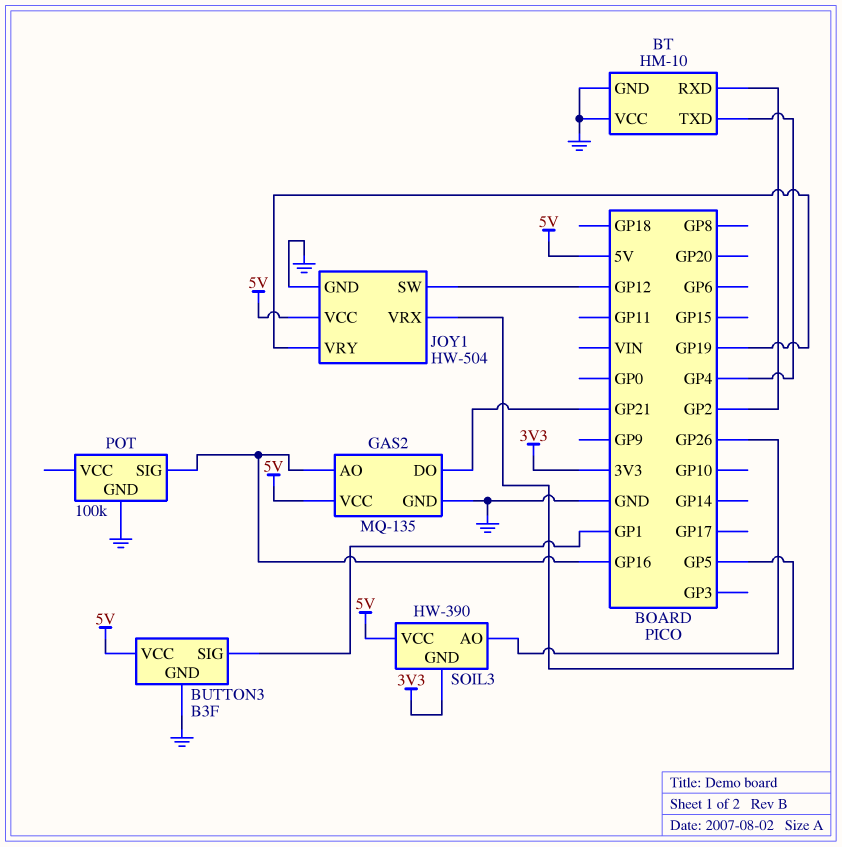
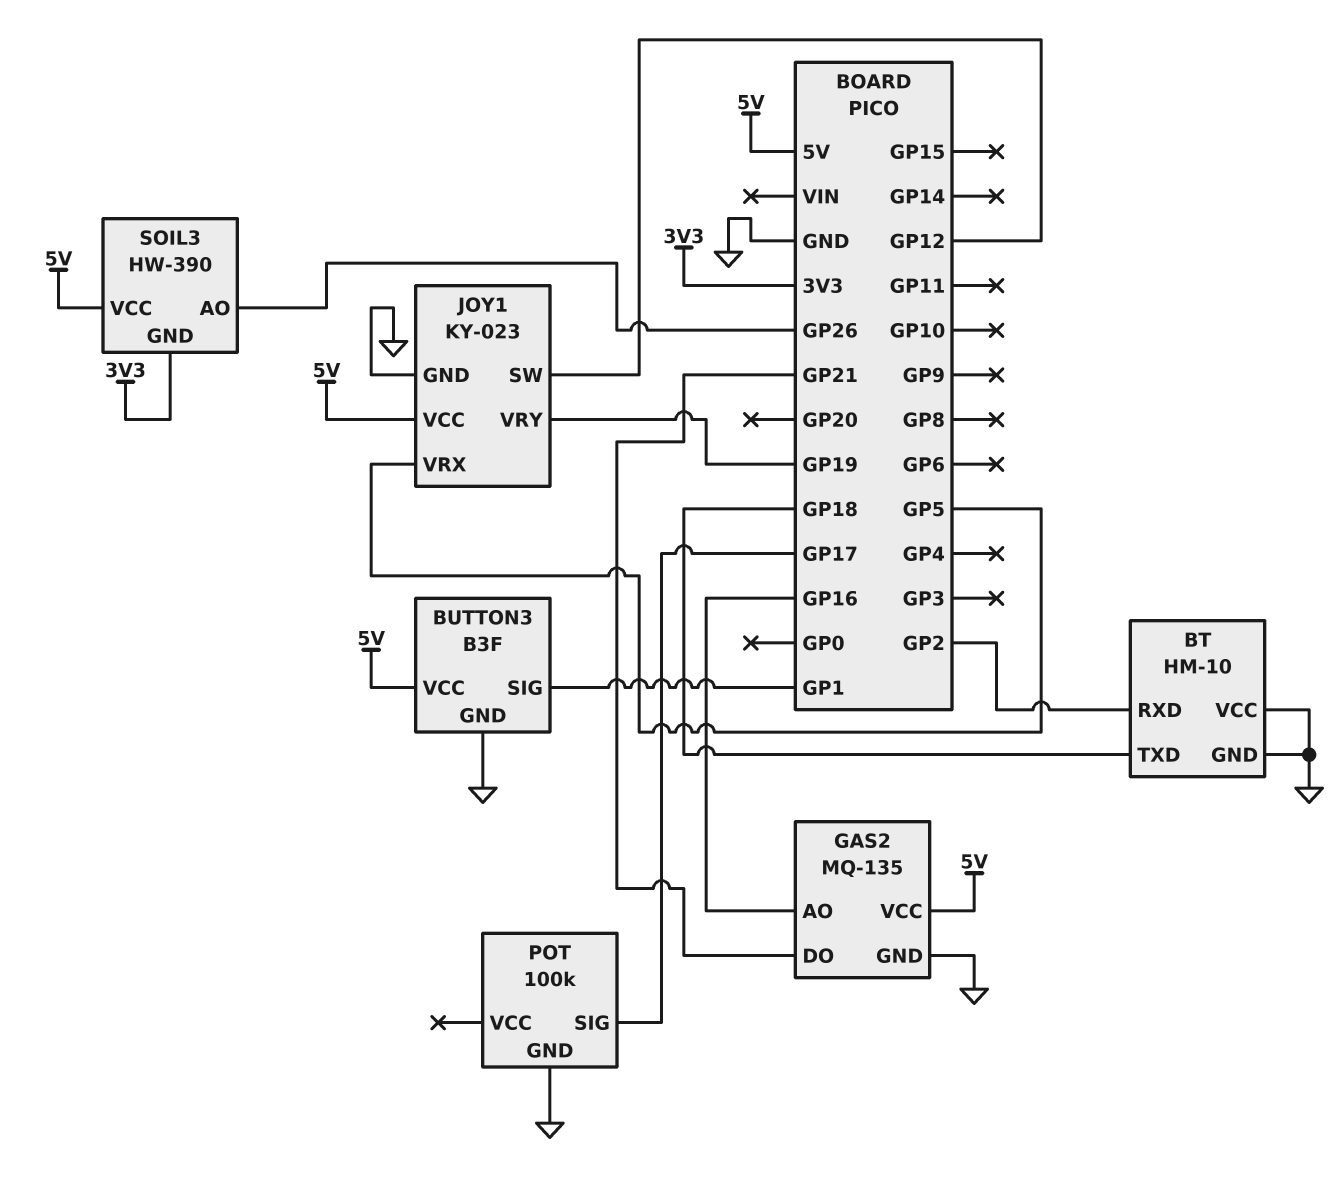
BT pin TXD: GP4 -> GP18
JOY1: HW-504 -> KY-023
POT pin SIG: GP16 -> GP17

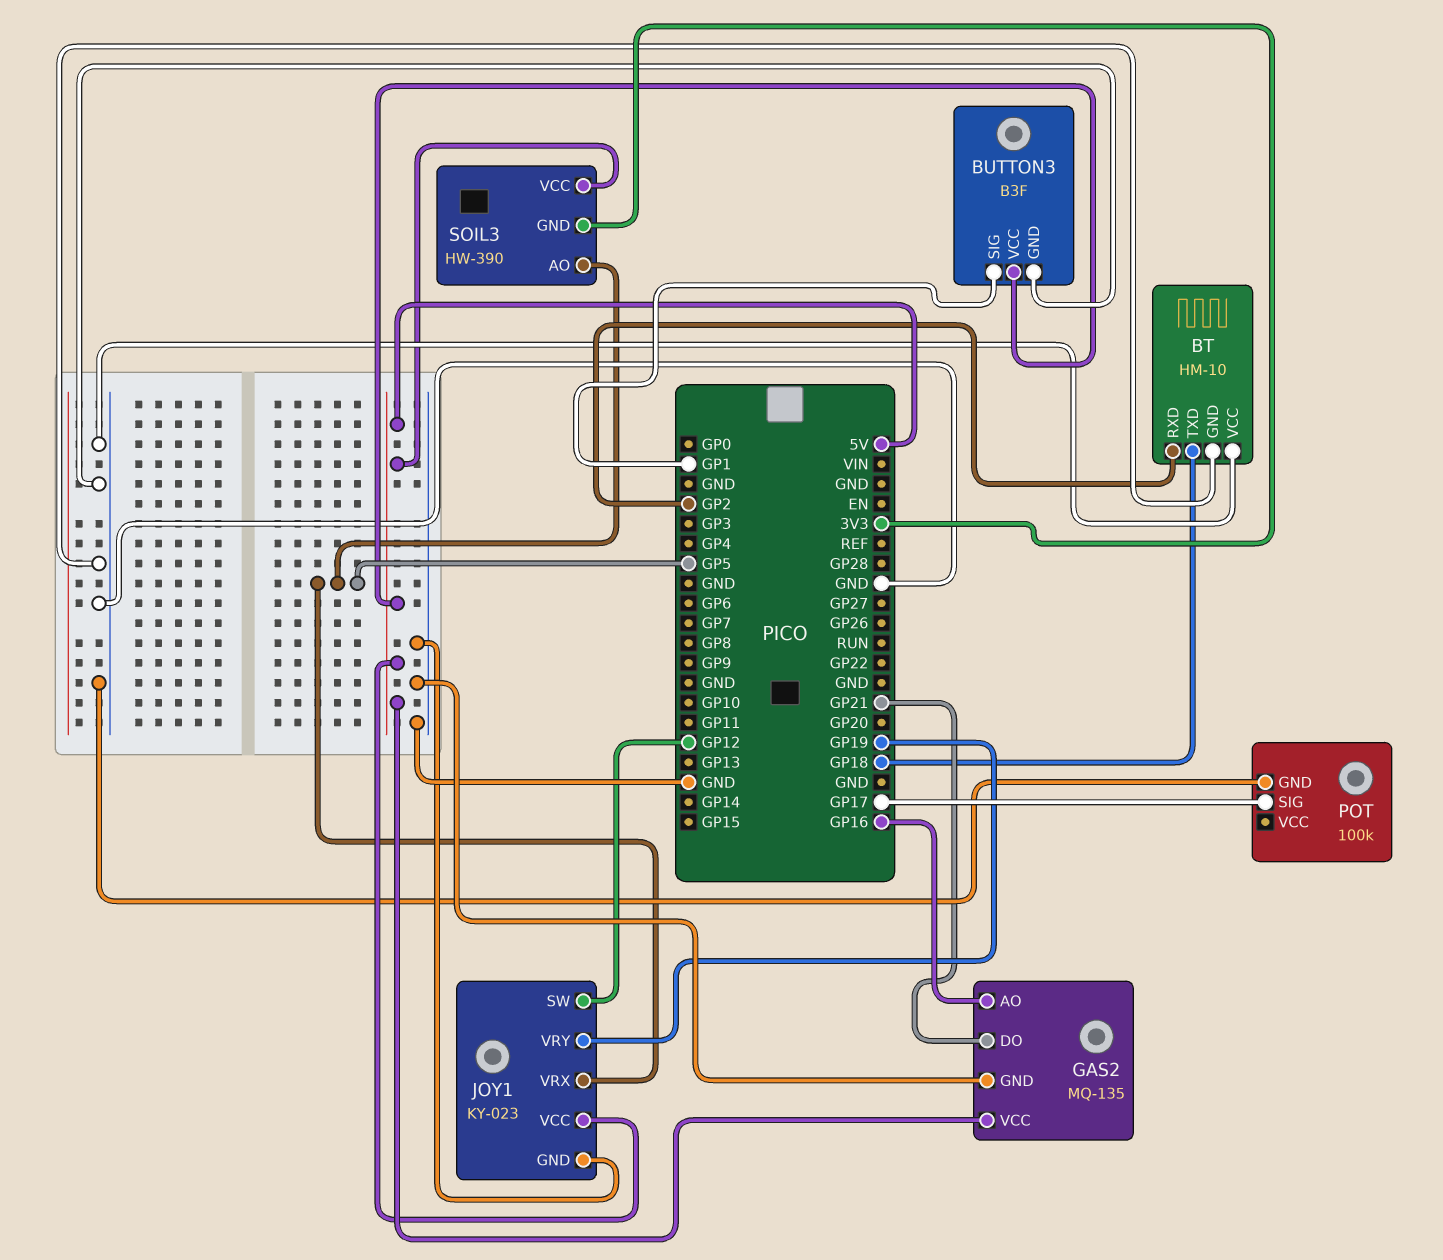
SOIL3 pin AO: GP26 -> GP5

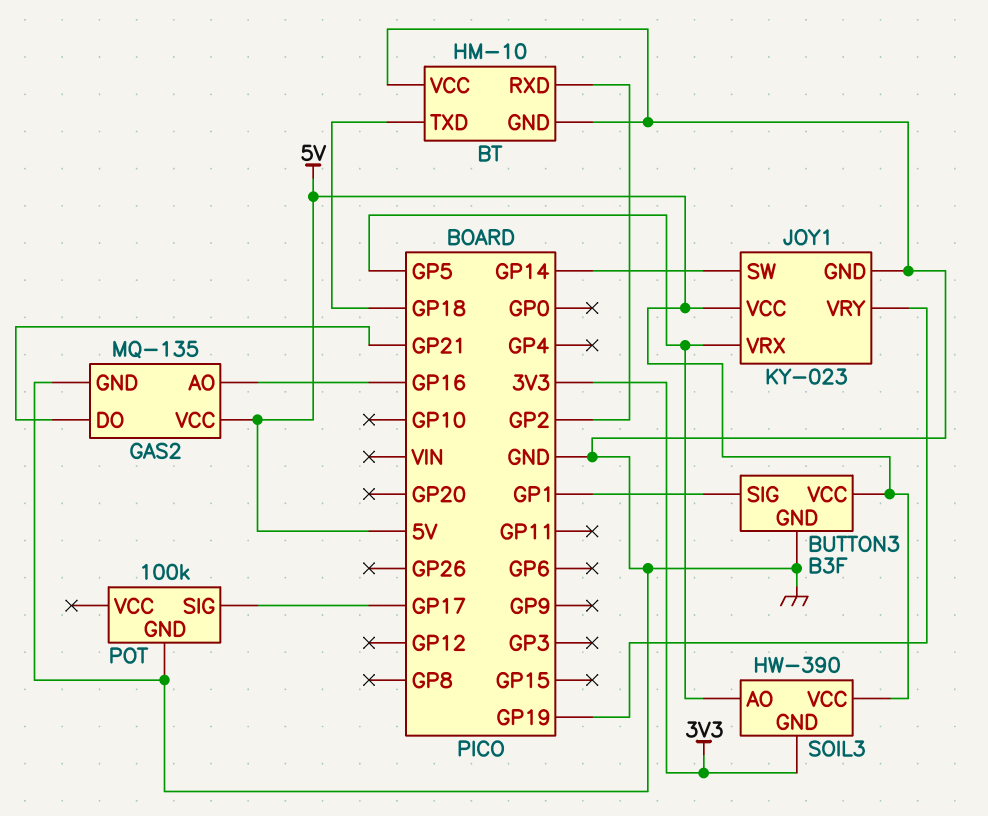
JOY1 pin SW: GP12 -> GP14

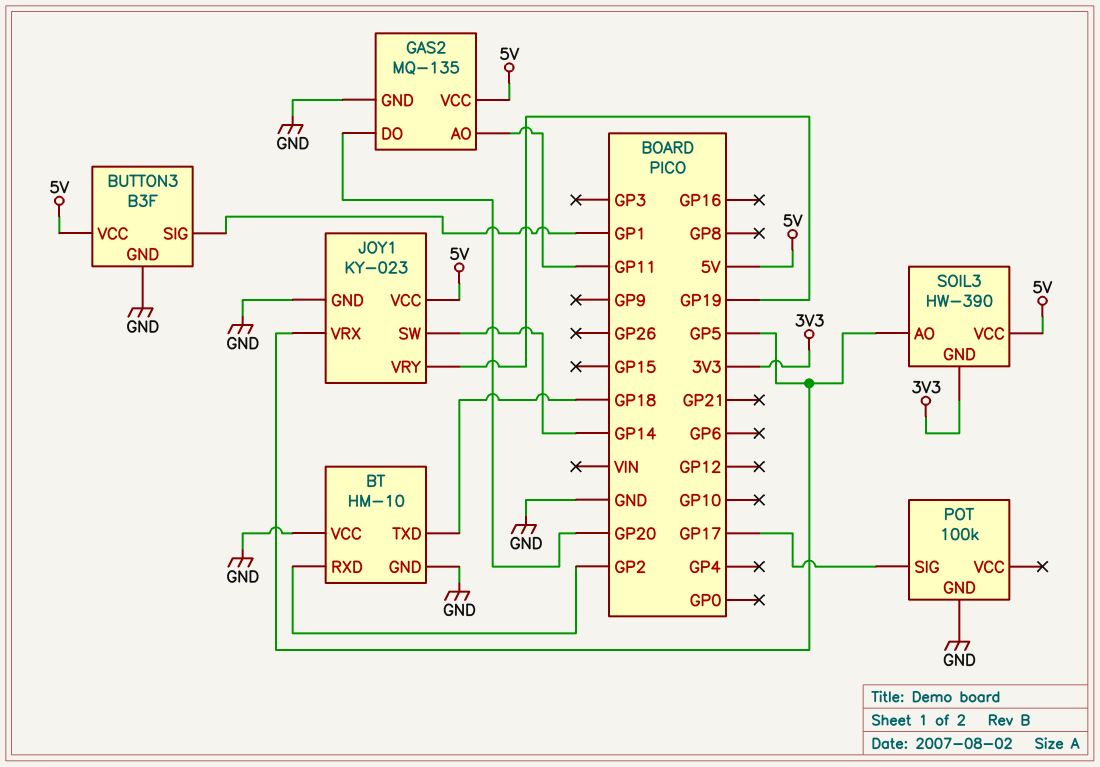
GAS2 pin AO: GP16 -> GP11
GAS2 pin DO: GP21 -> GP20

